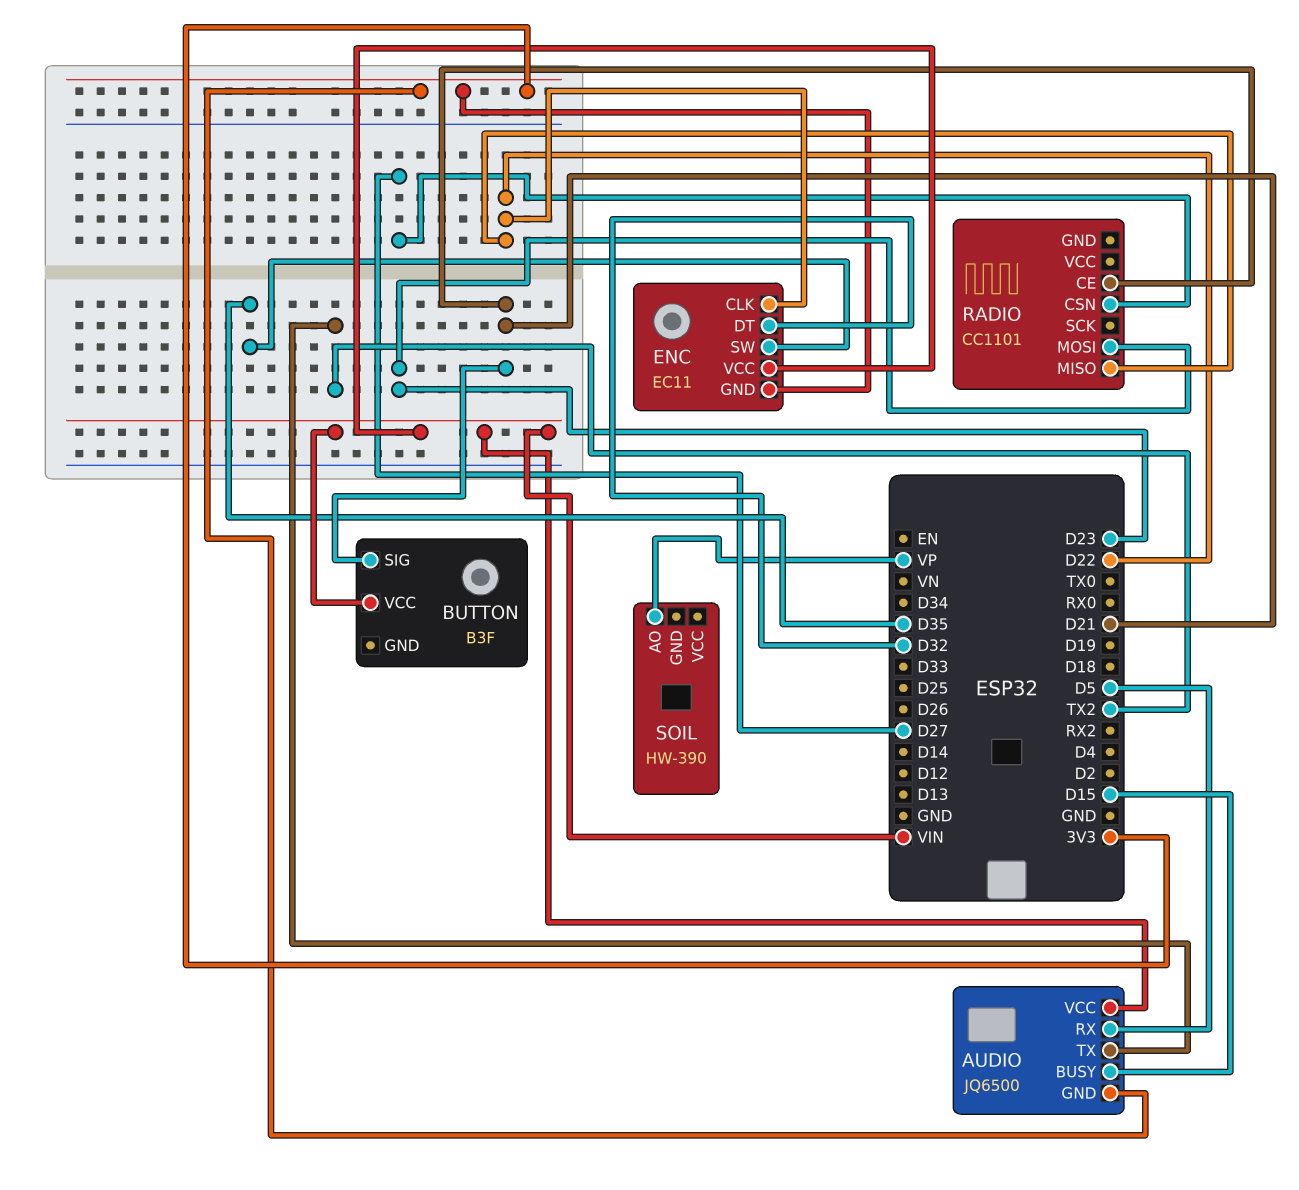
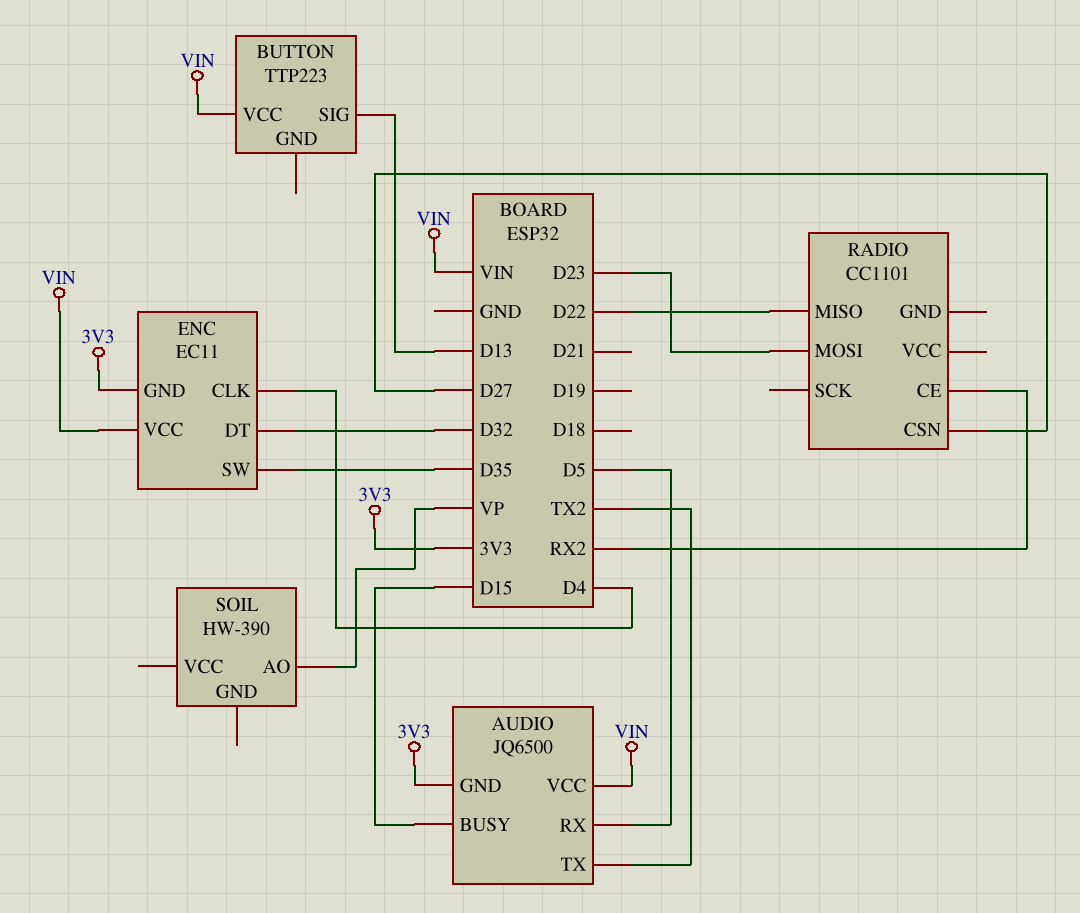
BUTTON: B3F -> TTP223
BUTTON pin SIG: D21 -> D13
ENC pin CLK: D22 -> D4
RADIO pin CE: D21 -> RX2

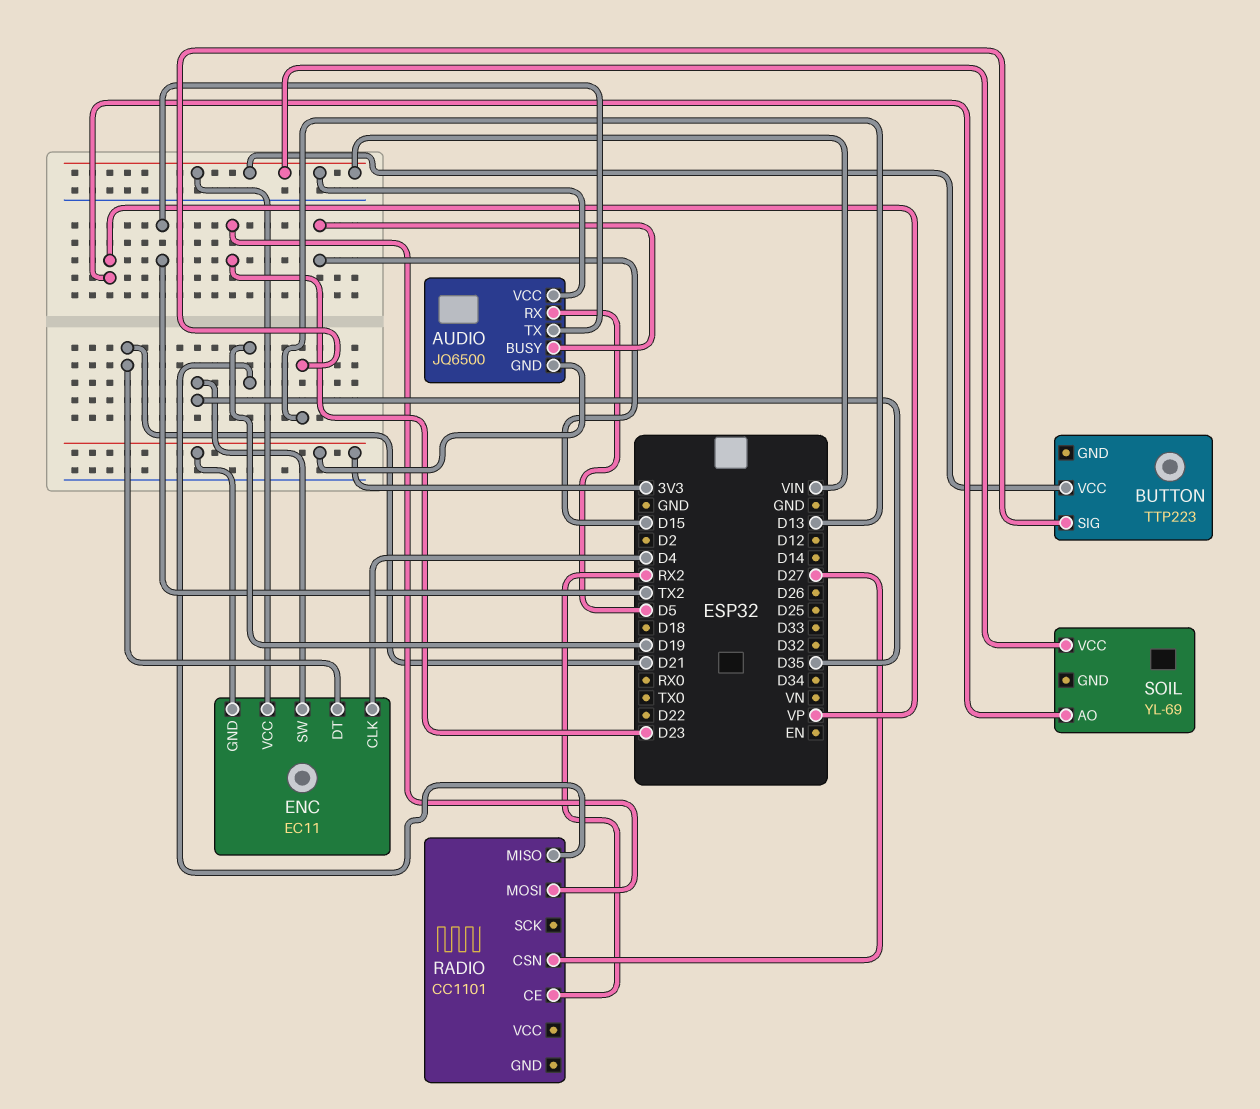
ENC pin DT: D32 -> D21
RADIO pin MISO: D22 -> D19
SOIL: HW-390 -> YL-69
SOIL pin VCC: none -> VIN

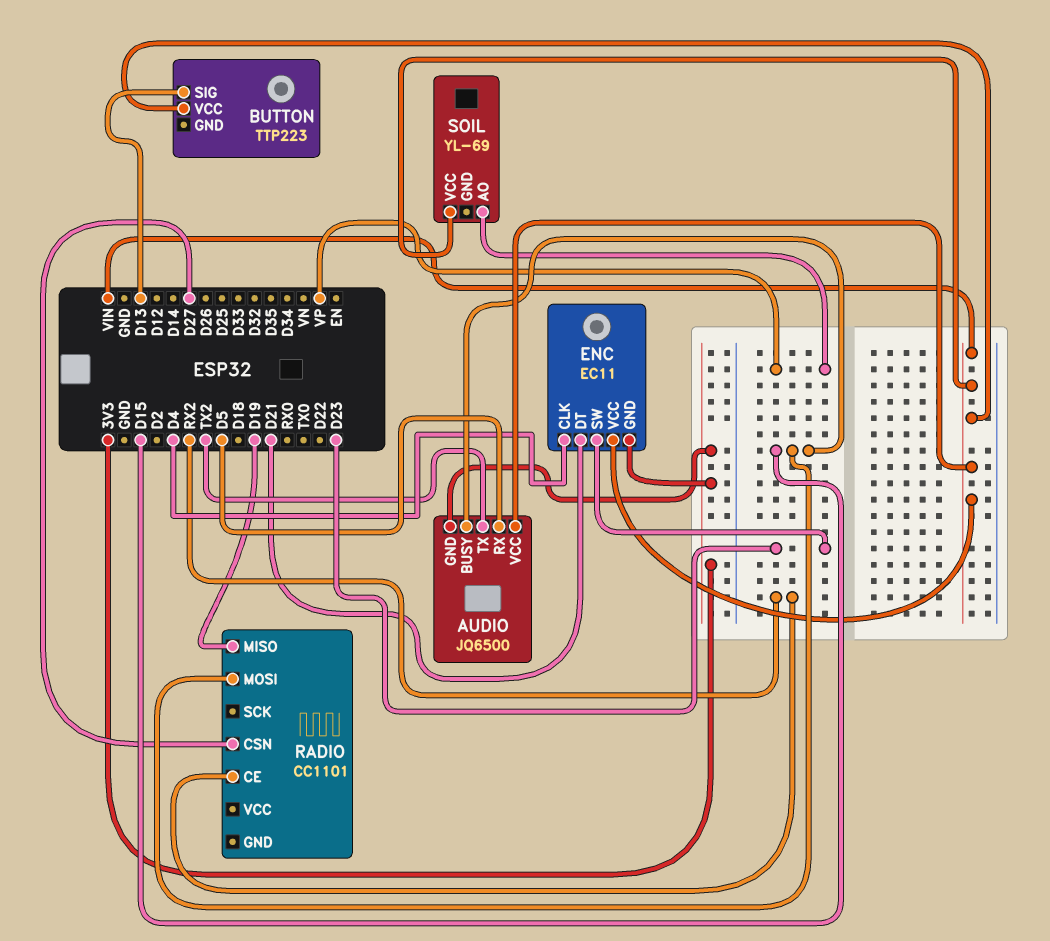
ENC pin SW: D35 -> D23
RADIO pin MOSI: D23 -> D15

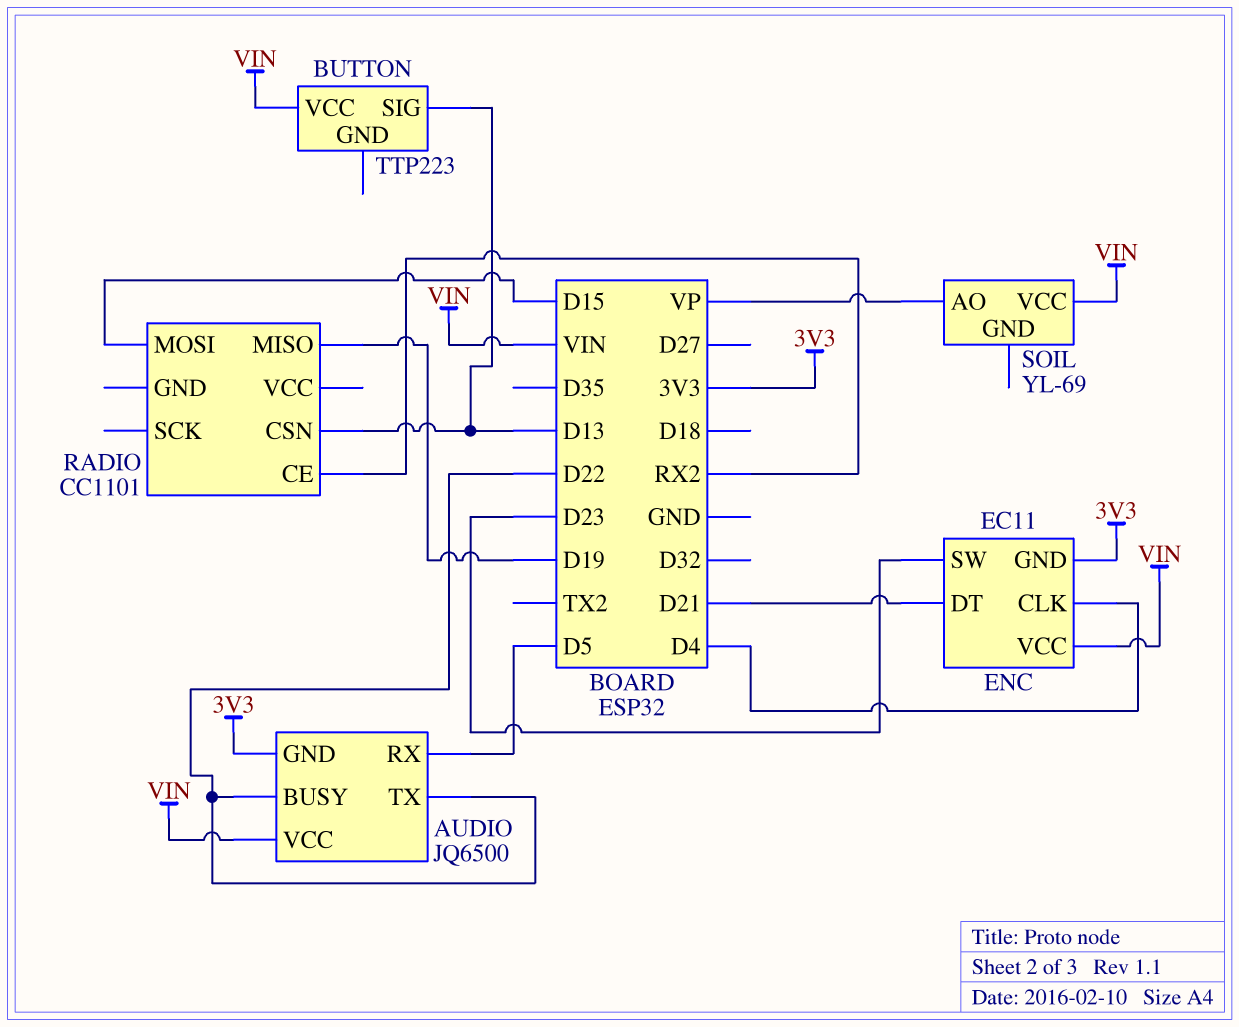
AUDIO pin BUSY: D15 -> D22
AUDIO pin TX: TX2 -> D22
RADIO pin CSN: D27 -> D13

